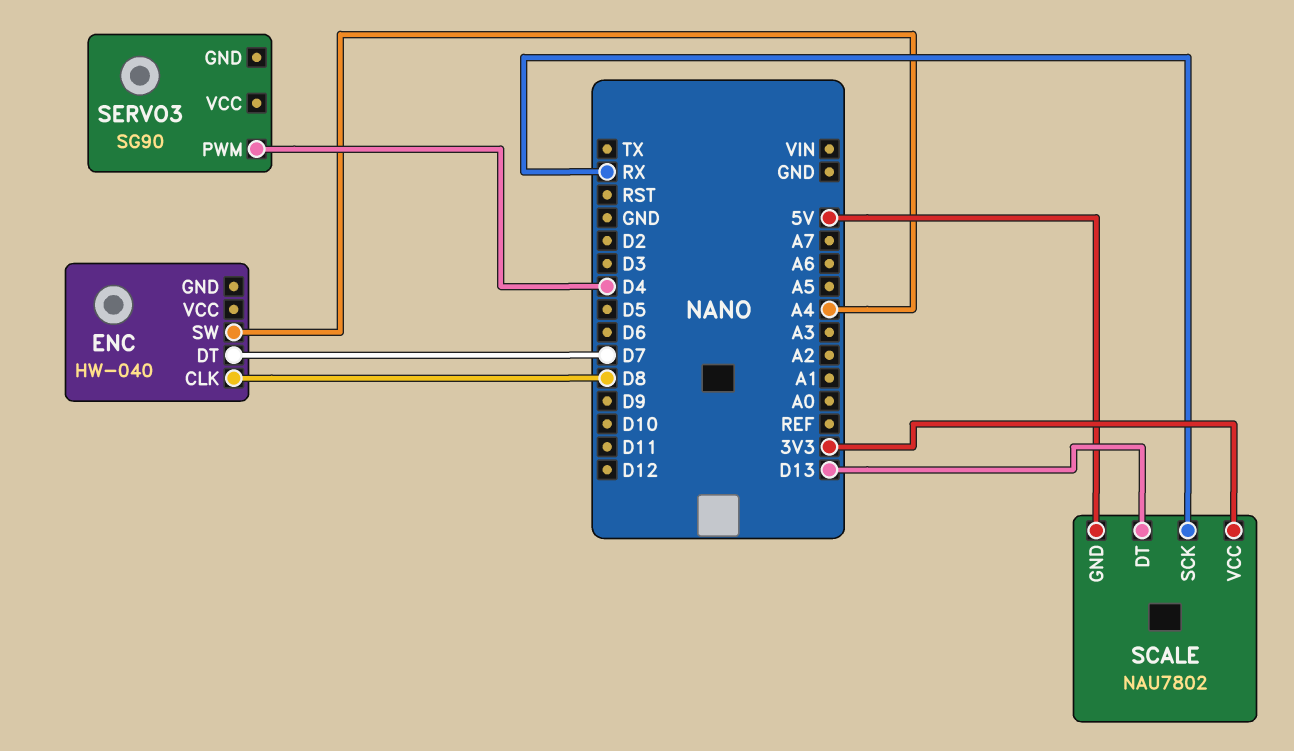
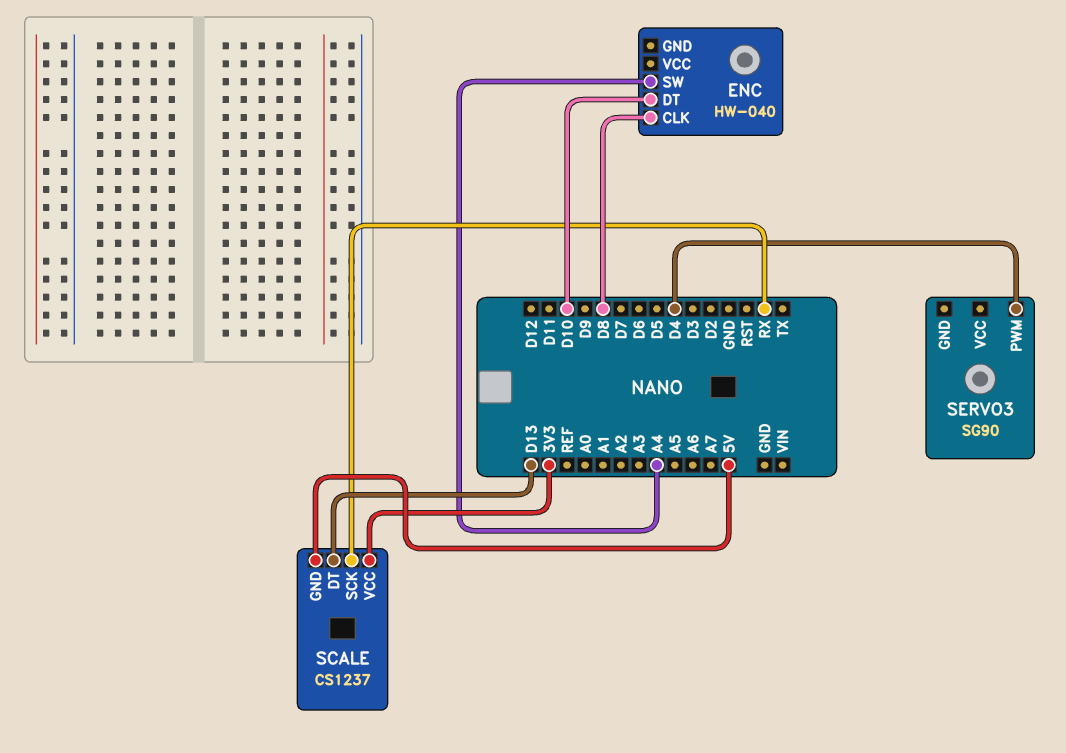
ENC pin DT: D7 -> D10
SCALE: NAU7802 -> CS1237

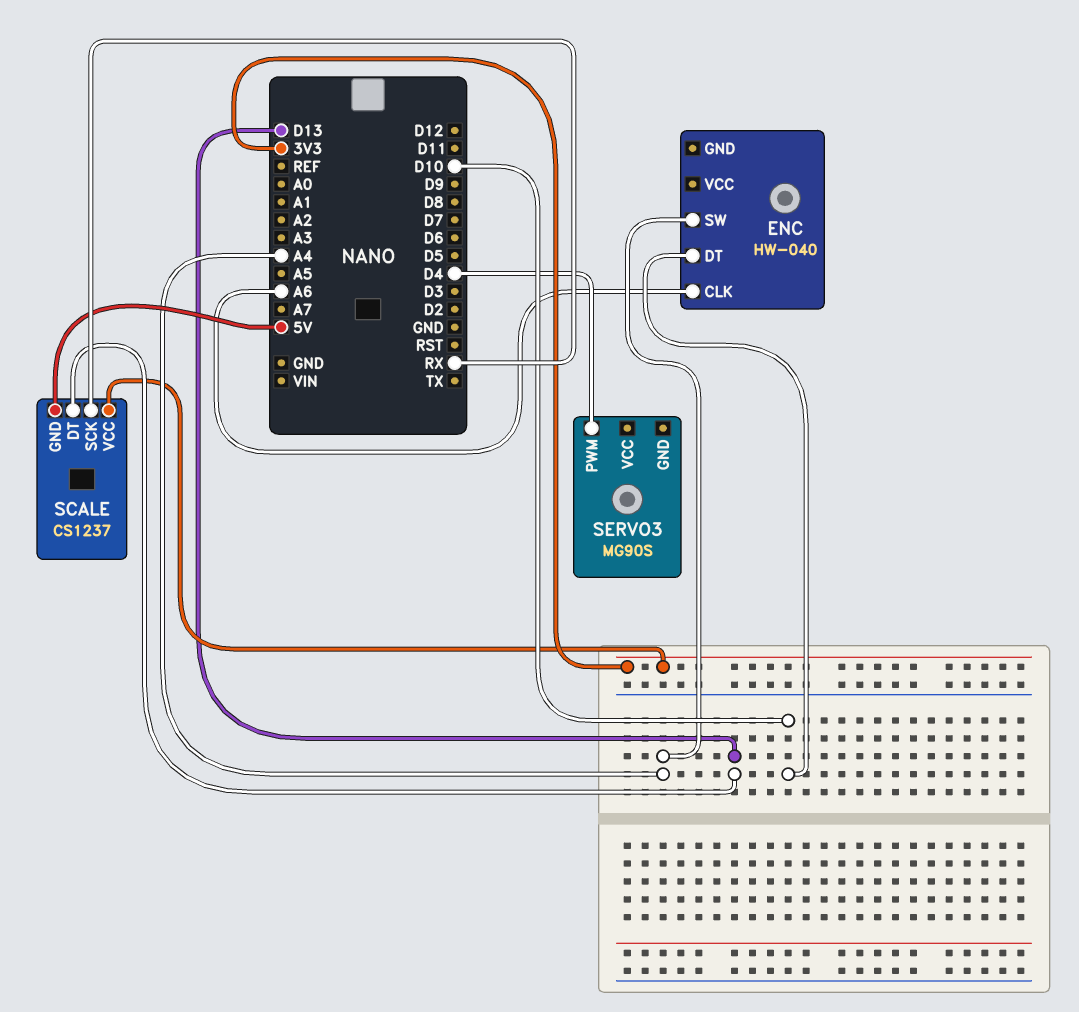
ENC pin CLK: D8 -> A6
SERVO3: SG90 -> MG90S

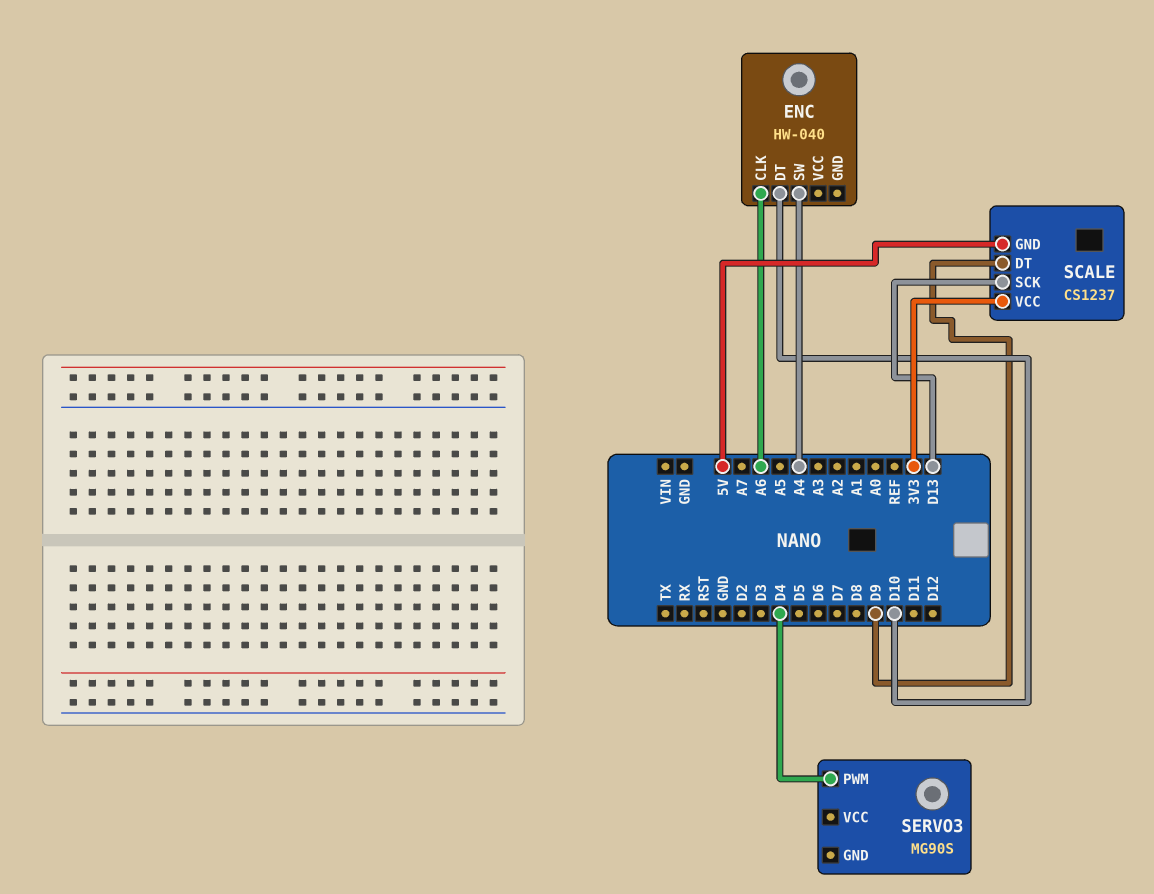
SCALE pin DT: D13 -> D9
SCALE pin SCK: RX -> D13

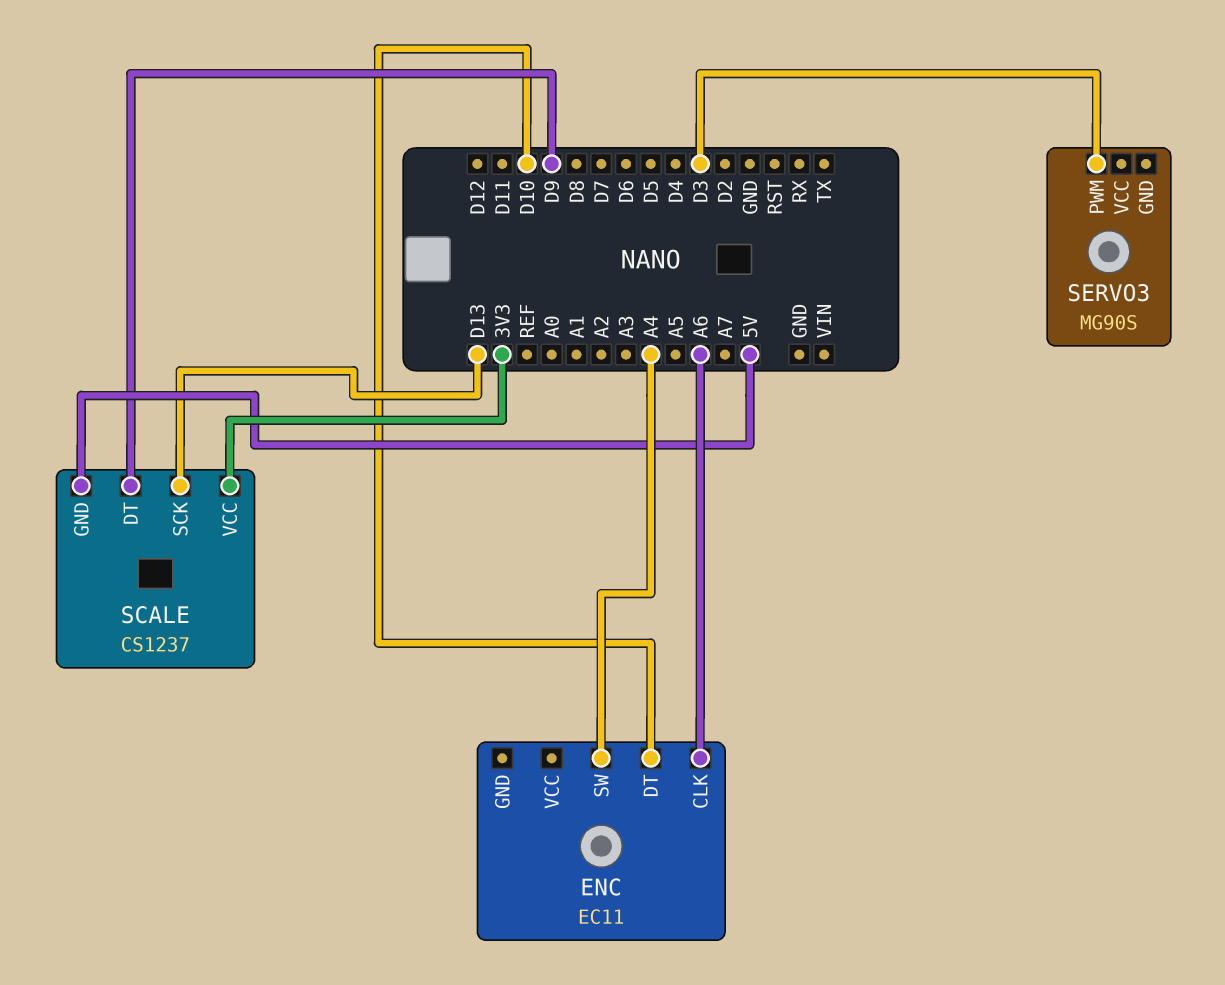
ENC: HW-040 -> EC11
SERVO3 pin PWM: D4 -> D3

